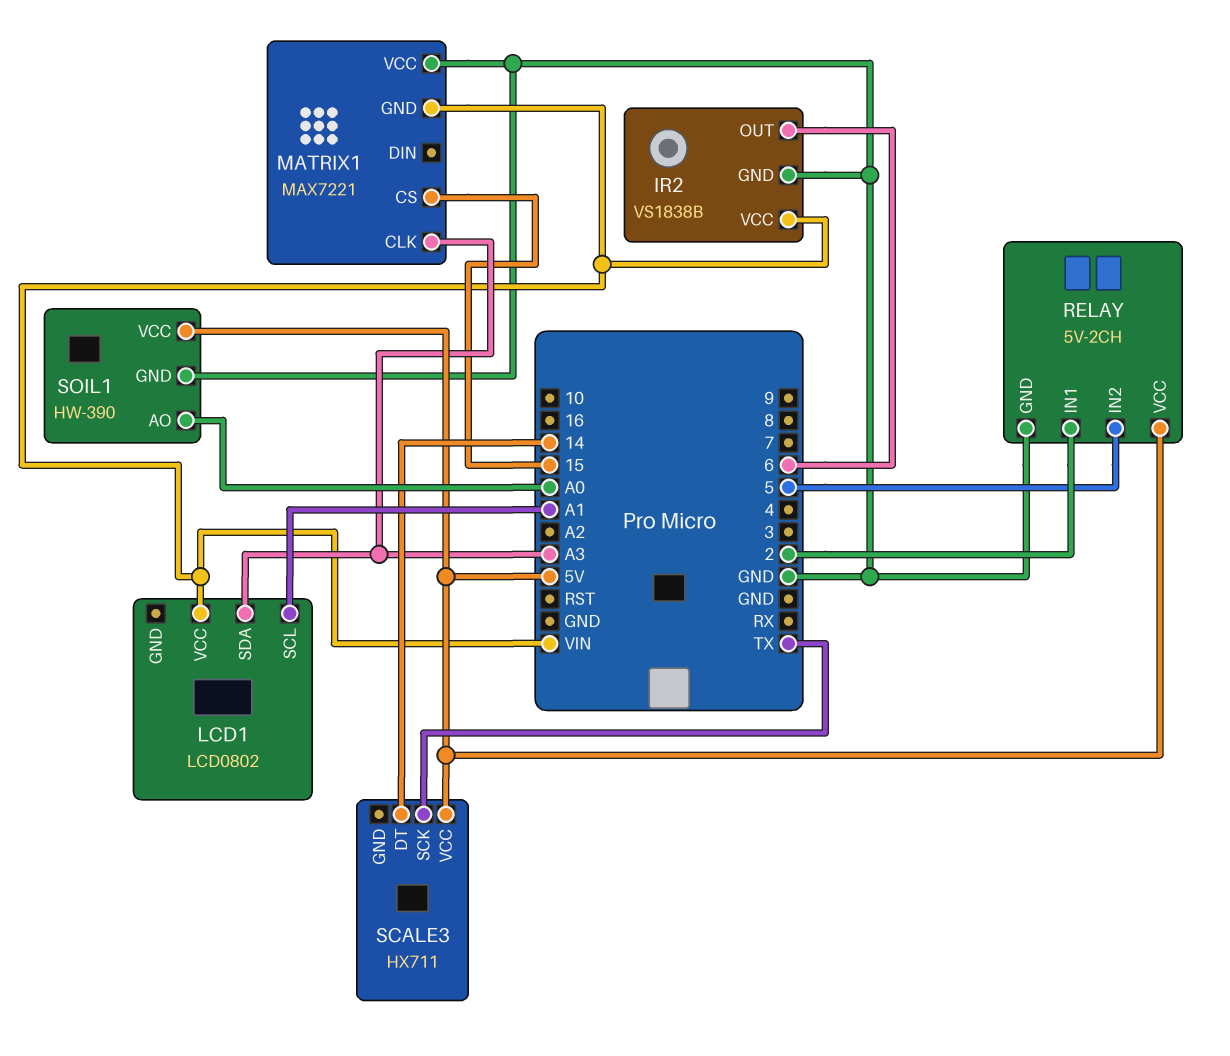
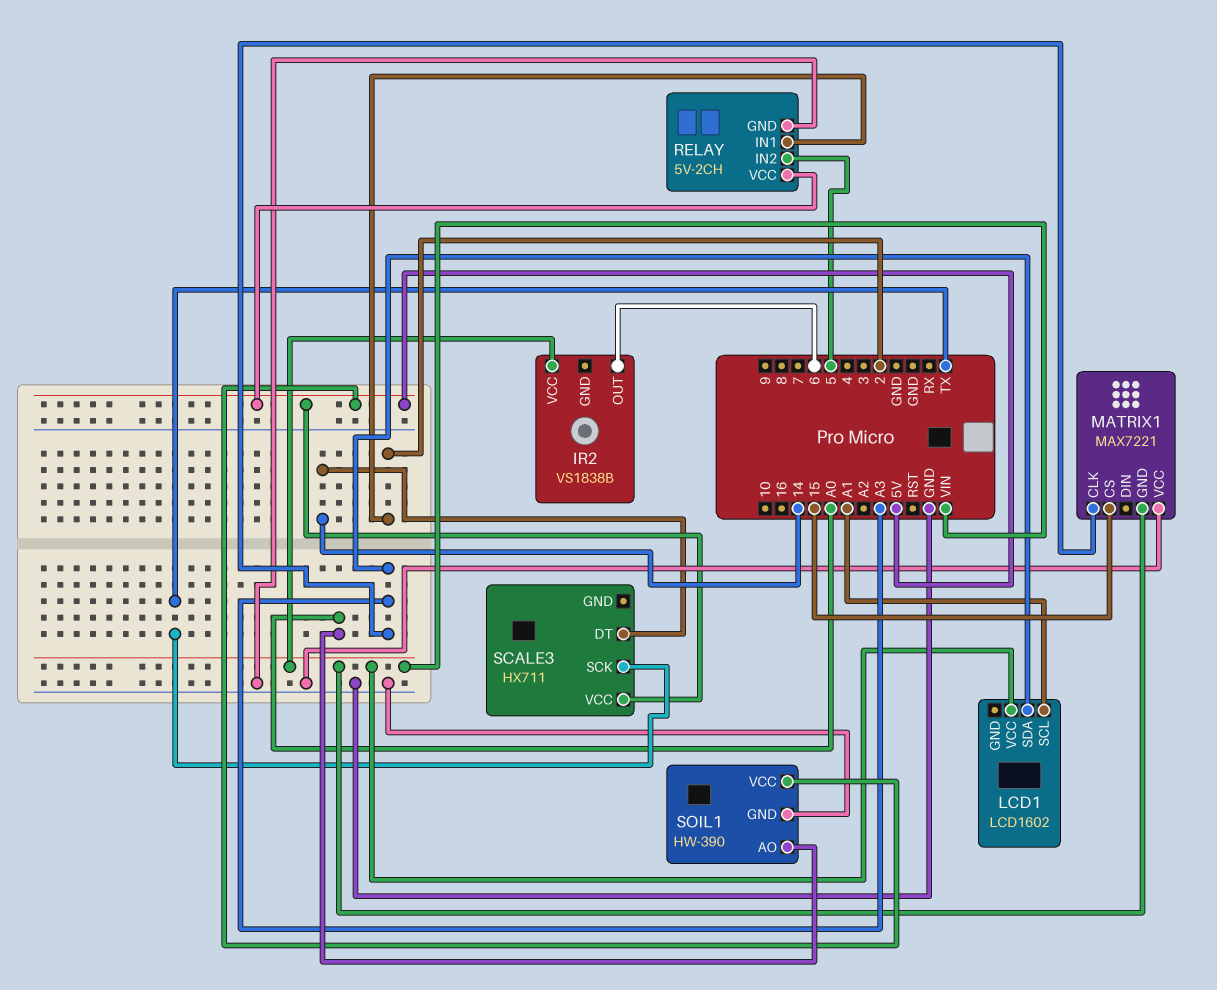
IR2 pin GND: GND -> none
LCD1: LCD0802 -> LCD1602

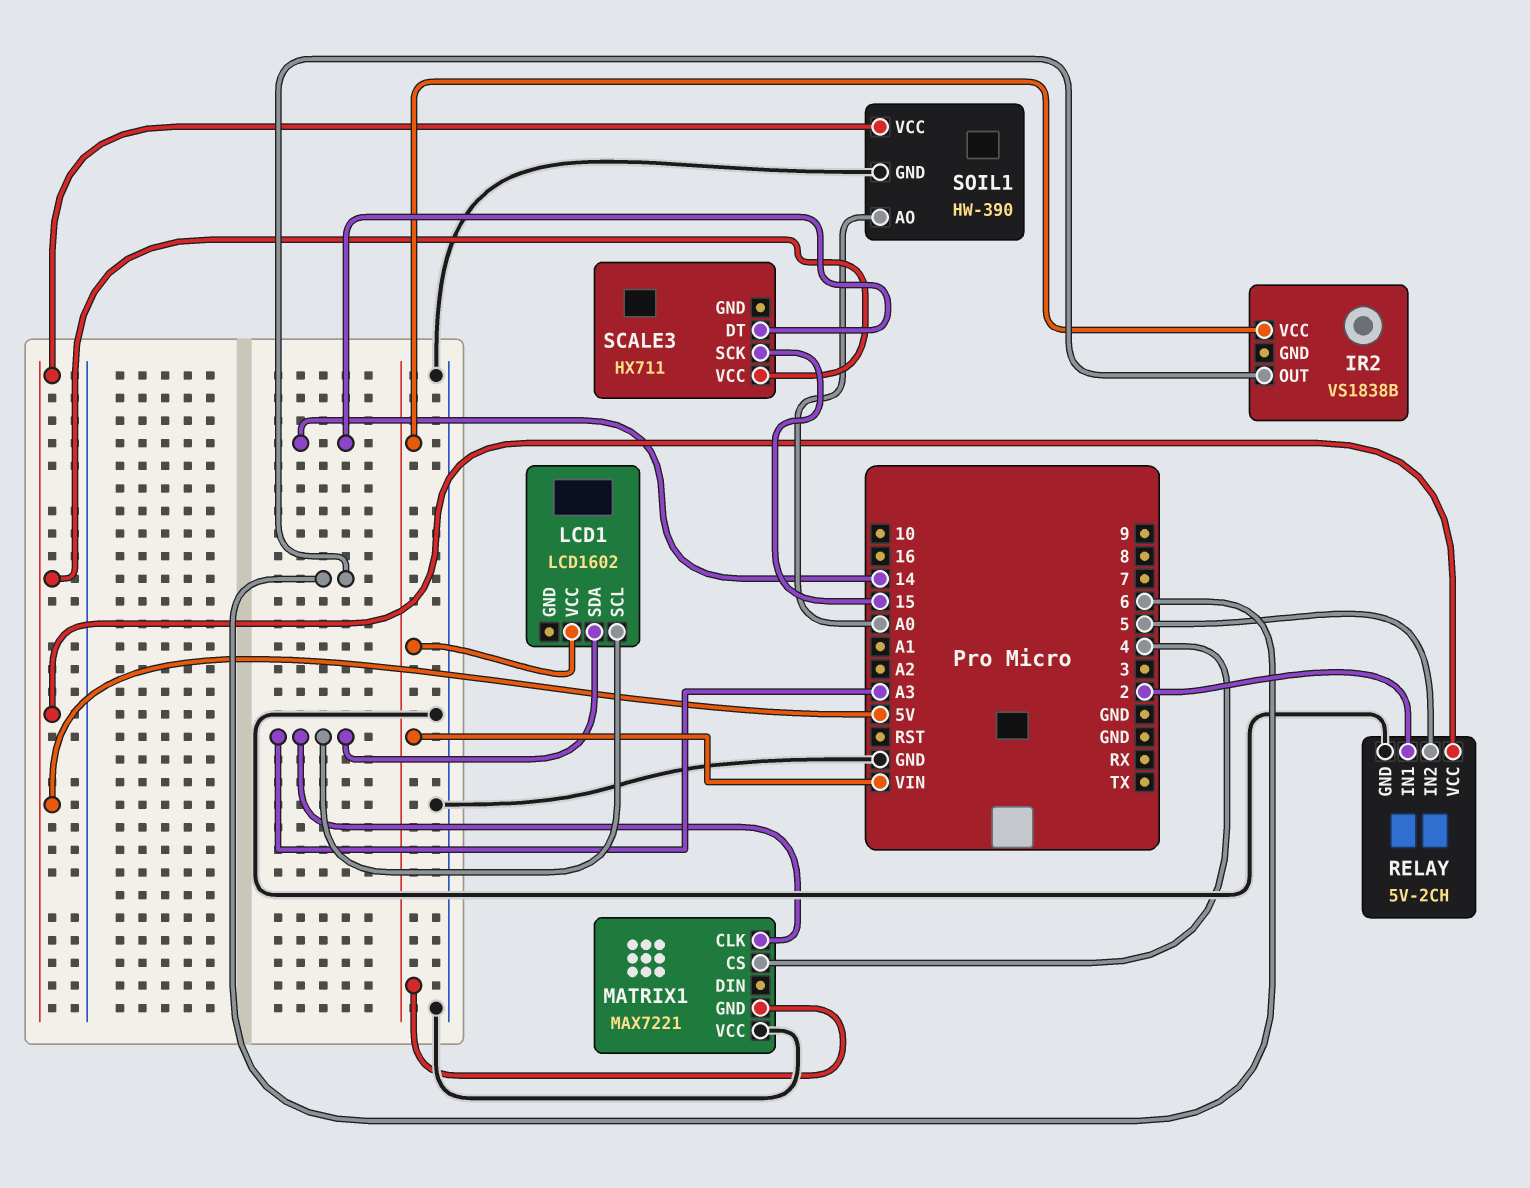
LCD1 pin SCL: A1 -> A3
MATRIX1 pin CS: 15 -> 4
SCALE3 pin SCK: TX -> 15

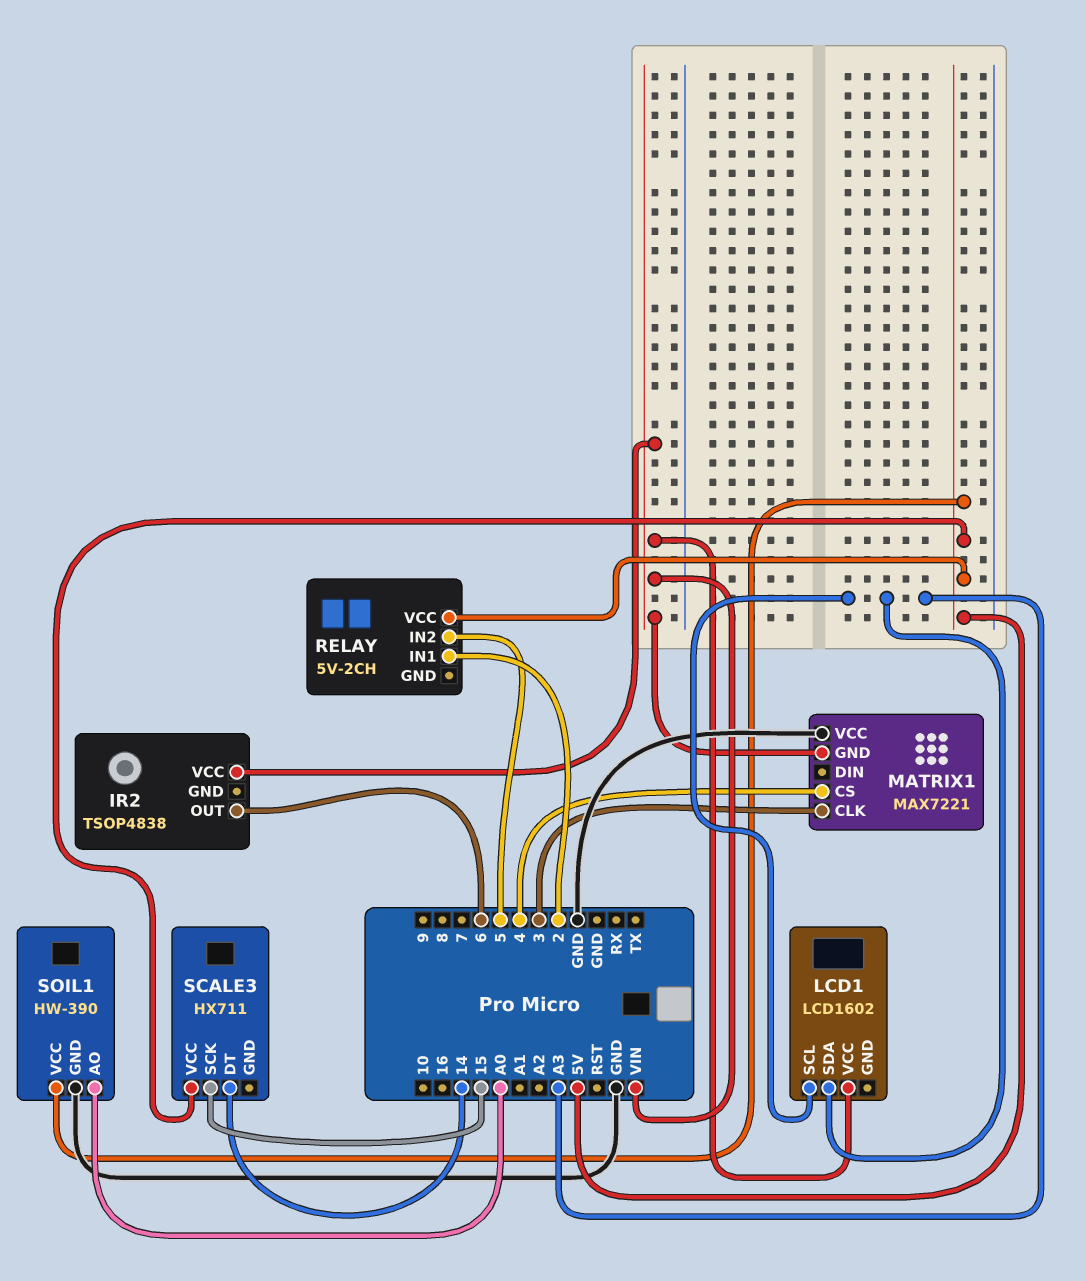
IR2: VS1838B -> TSOP4838
MATRIX1 pin CLK: A3 -> 3
RELAY pin GND: GND -> none

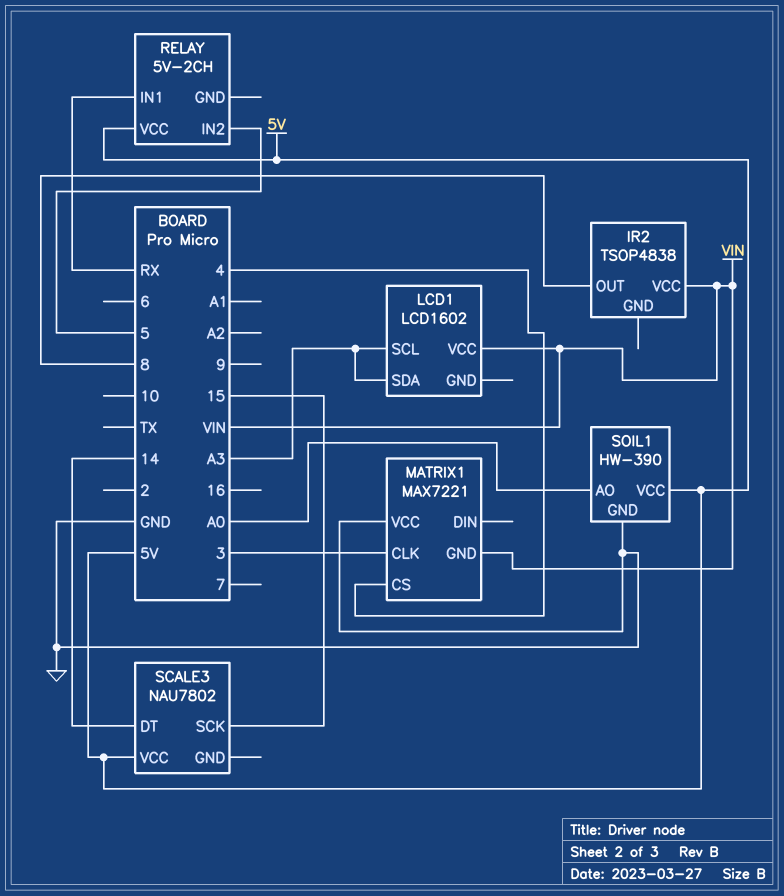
IR2 pin OUT: 6 -> 8
RELAY pin IN1: 2 -> RX
SCALE3: HX711 -> NAU7802

